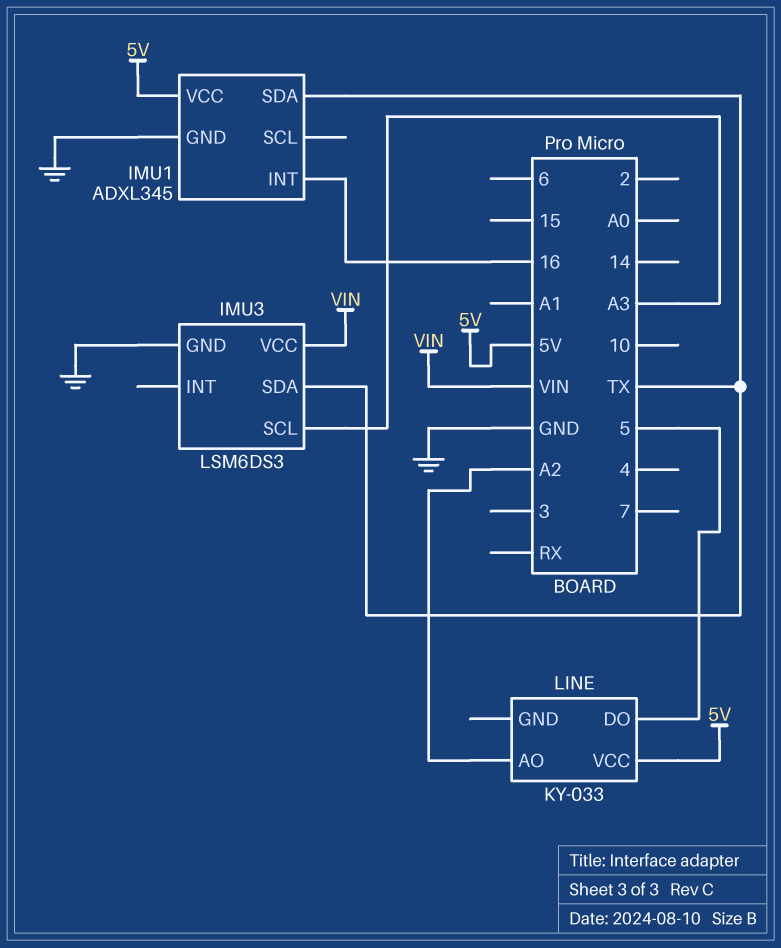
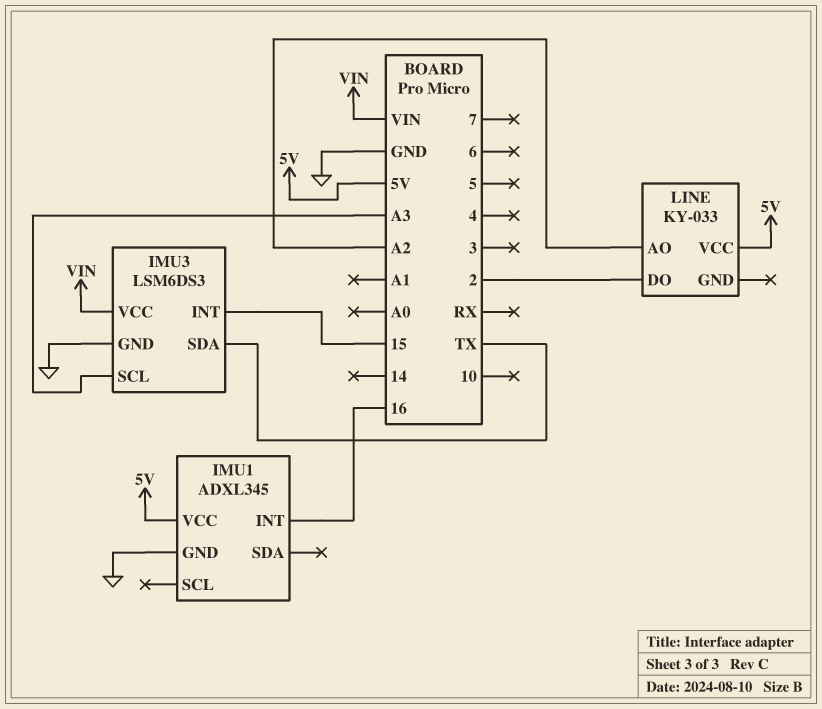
IMU1 pin SDA: TX -> none
IMU3 pin INT: none -> 15
LINE pin DO: 5 -> 2

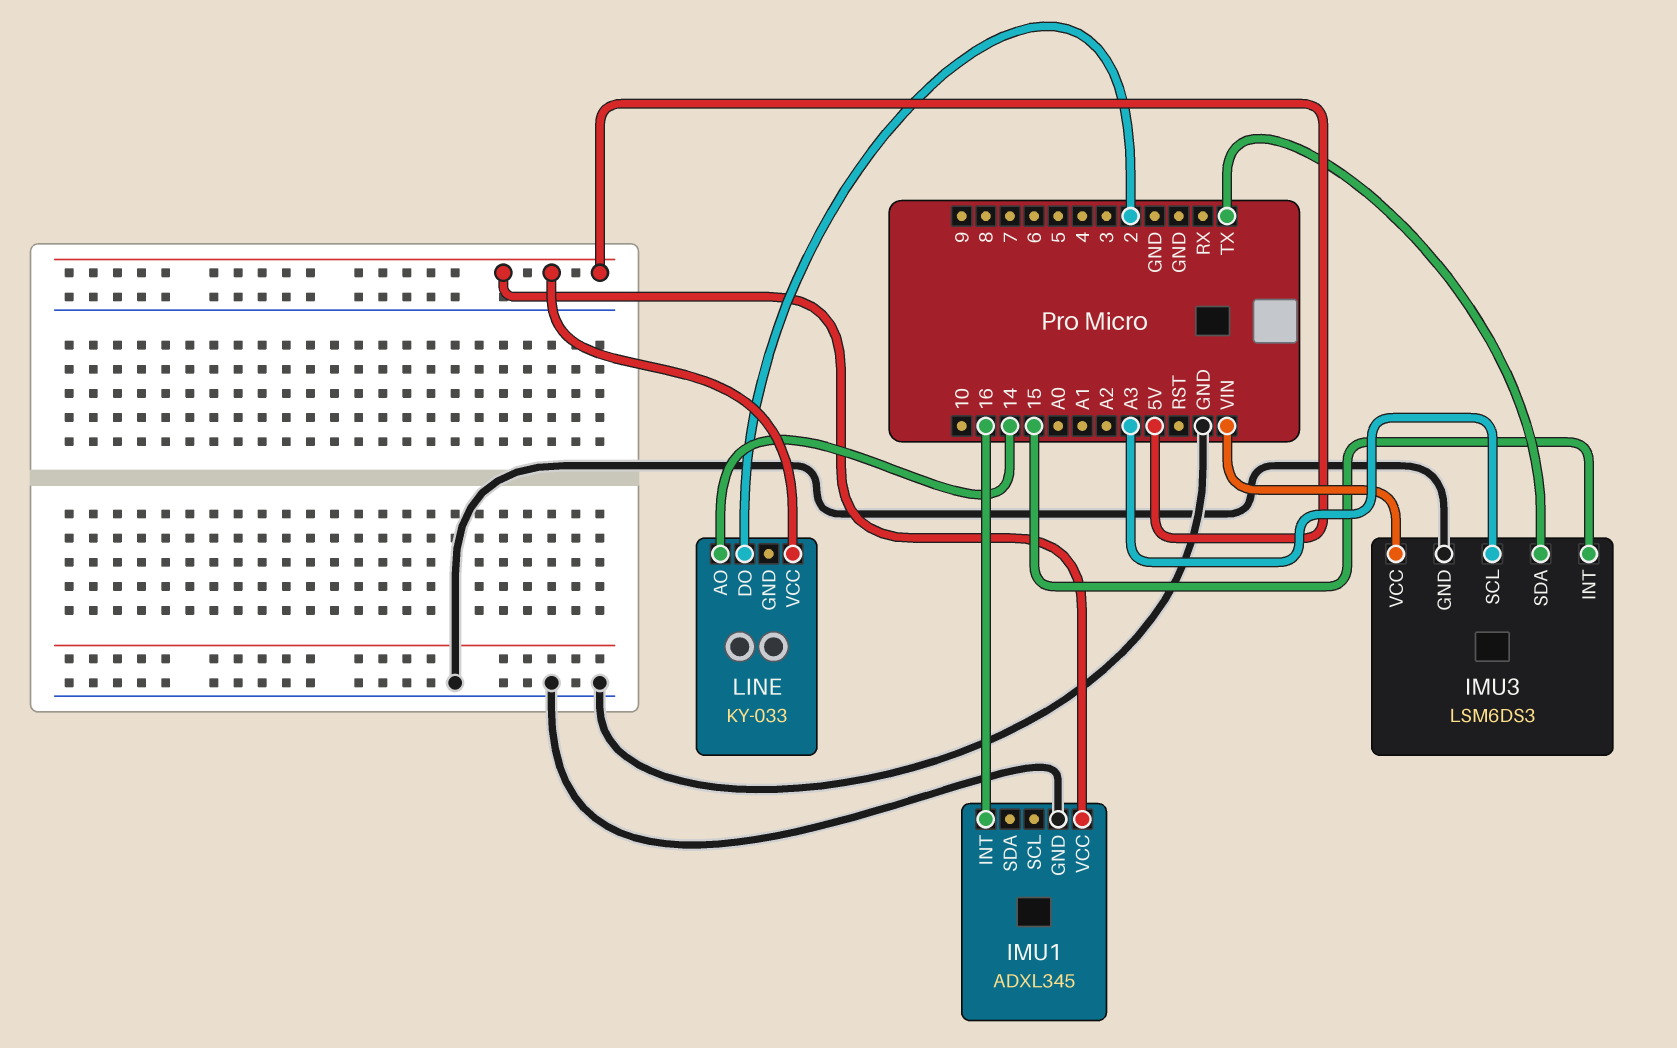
LINE pin AO: A2 -> 14

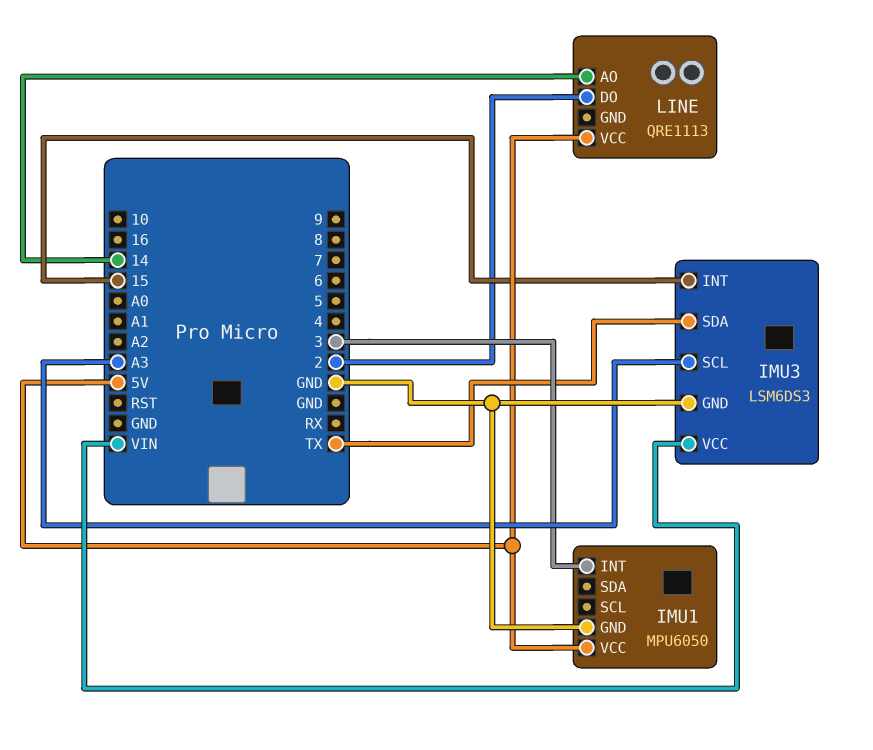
IMU1: ADXL345 -> MPU6050
IMU1 pin INT: 16 -> 3
LINE: KY-033 -> QRE1113

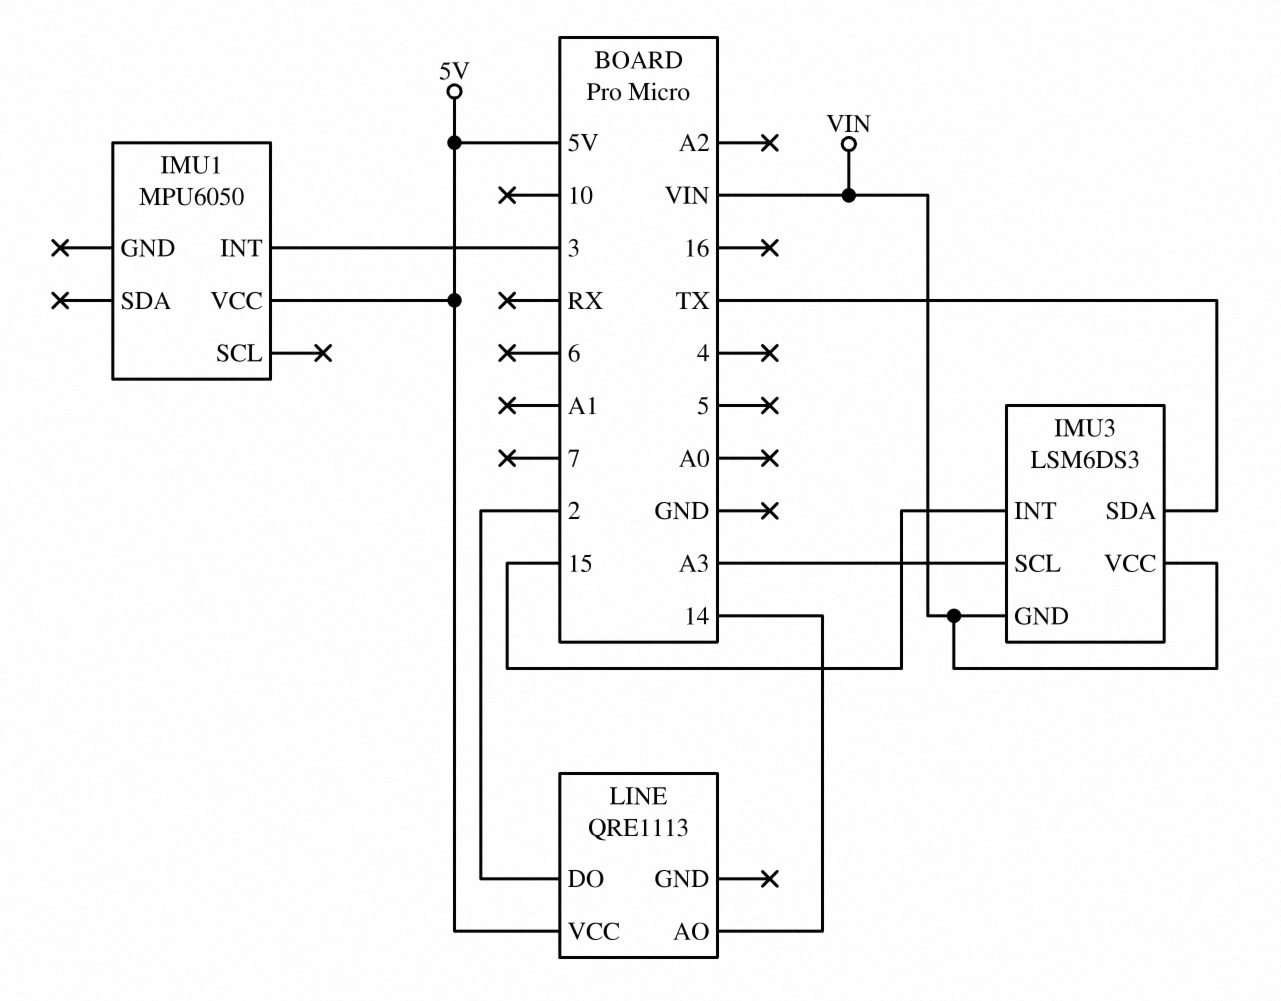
IMU1 pin GND: GND -> none
IMU3 pin GND: GND -> VIN

